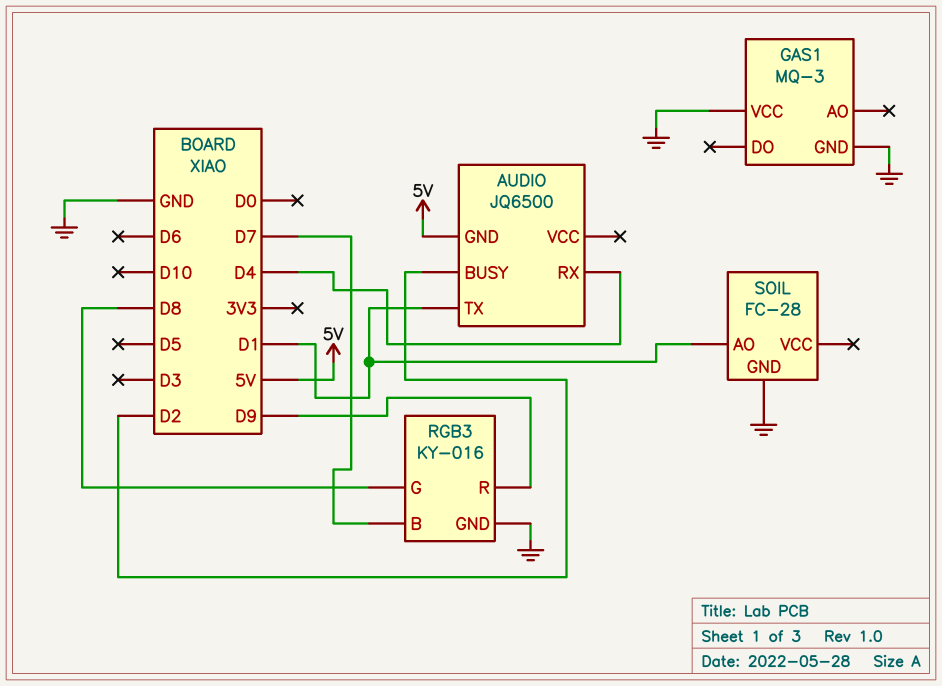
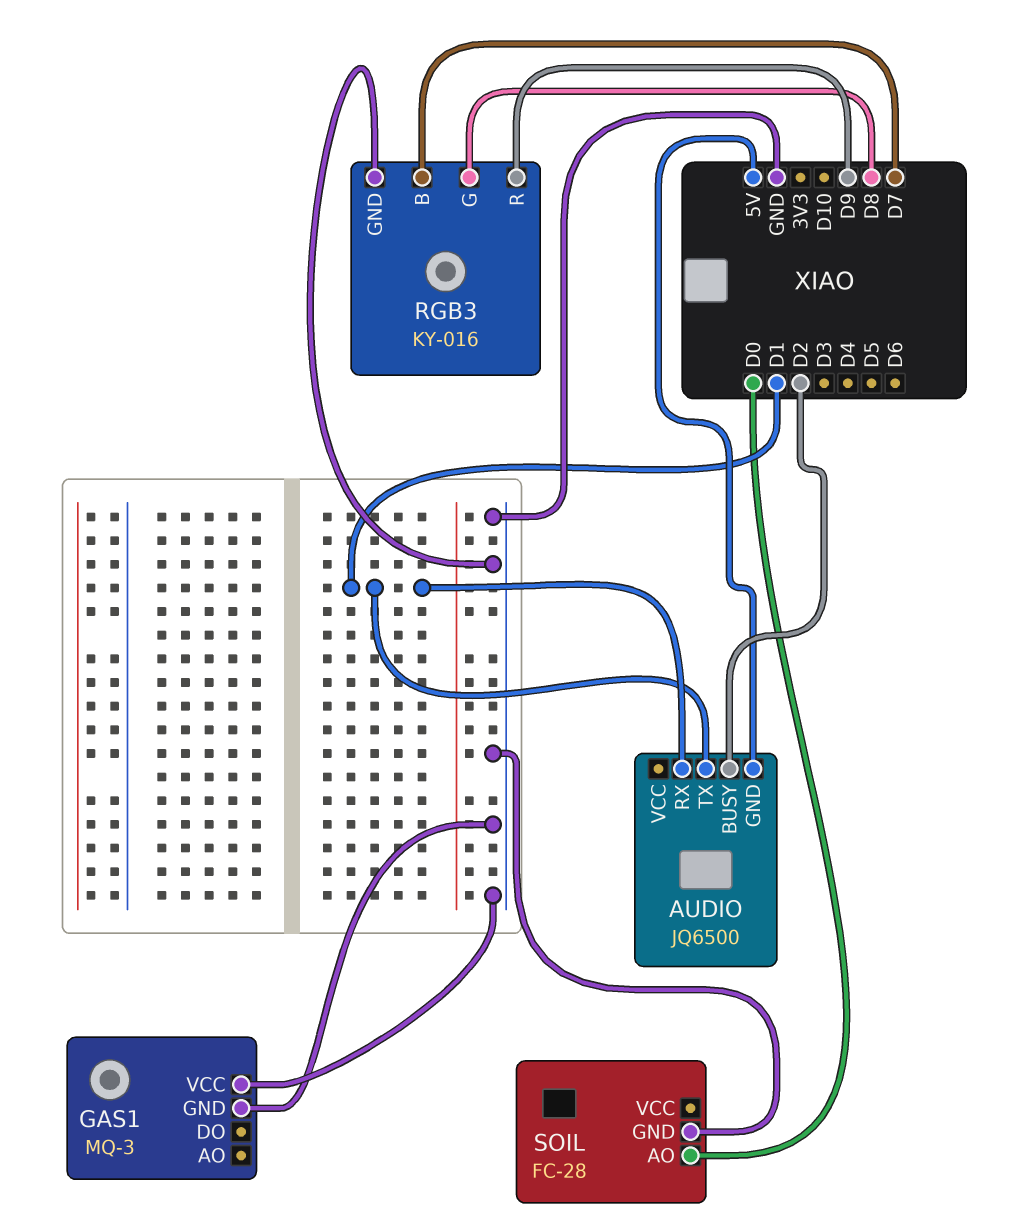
AUDIO pin RX: D4 -> D1
SOIL pin AO: D1 -> D0

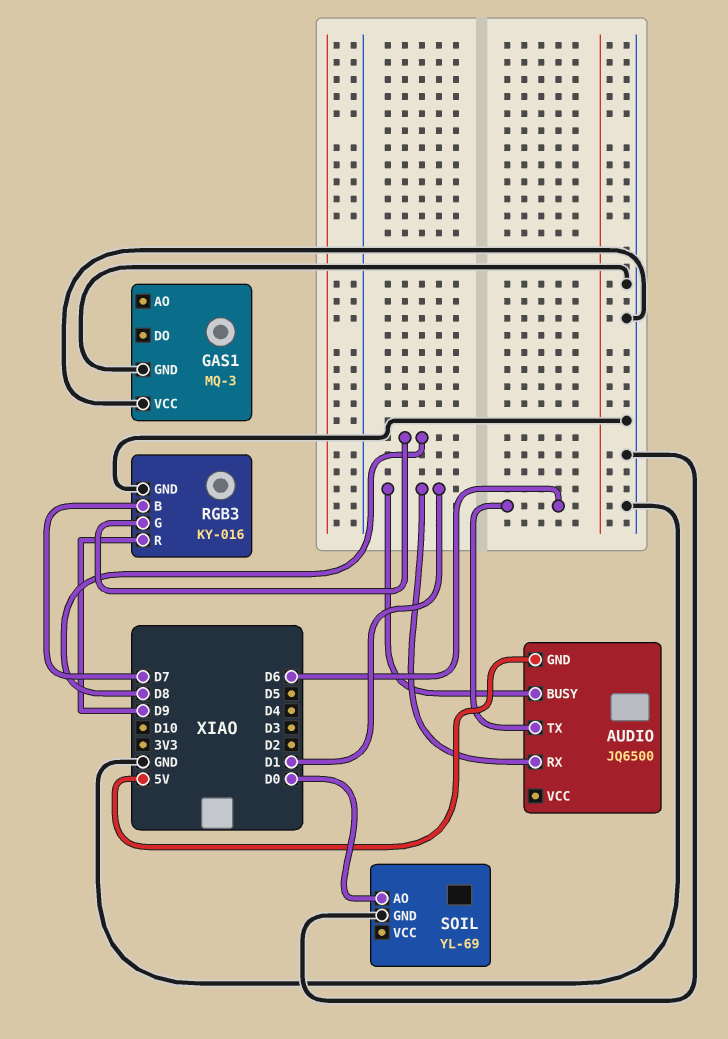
AUDIO pin BUSY: D2 -> D1
AUDIO pin TX: D1 -> D6
SOIL: FC-28 -> YL-69

